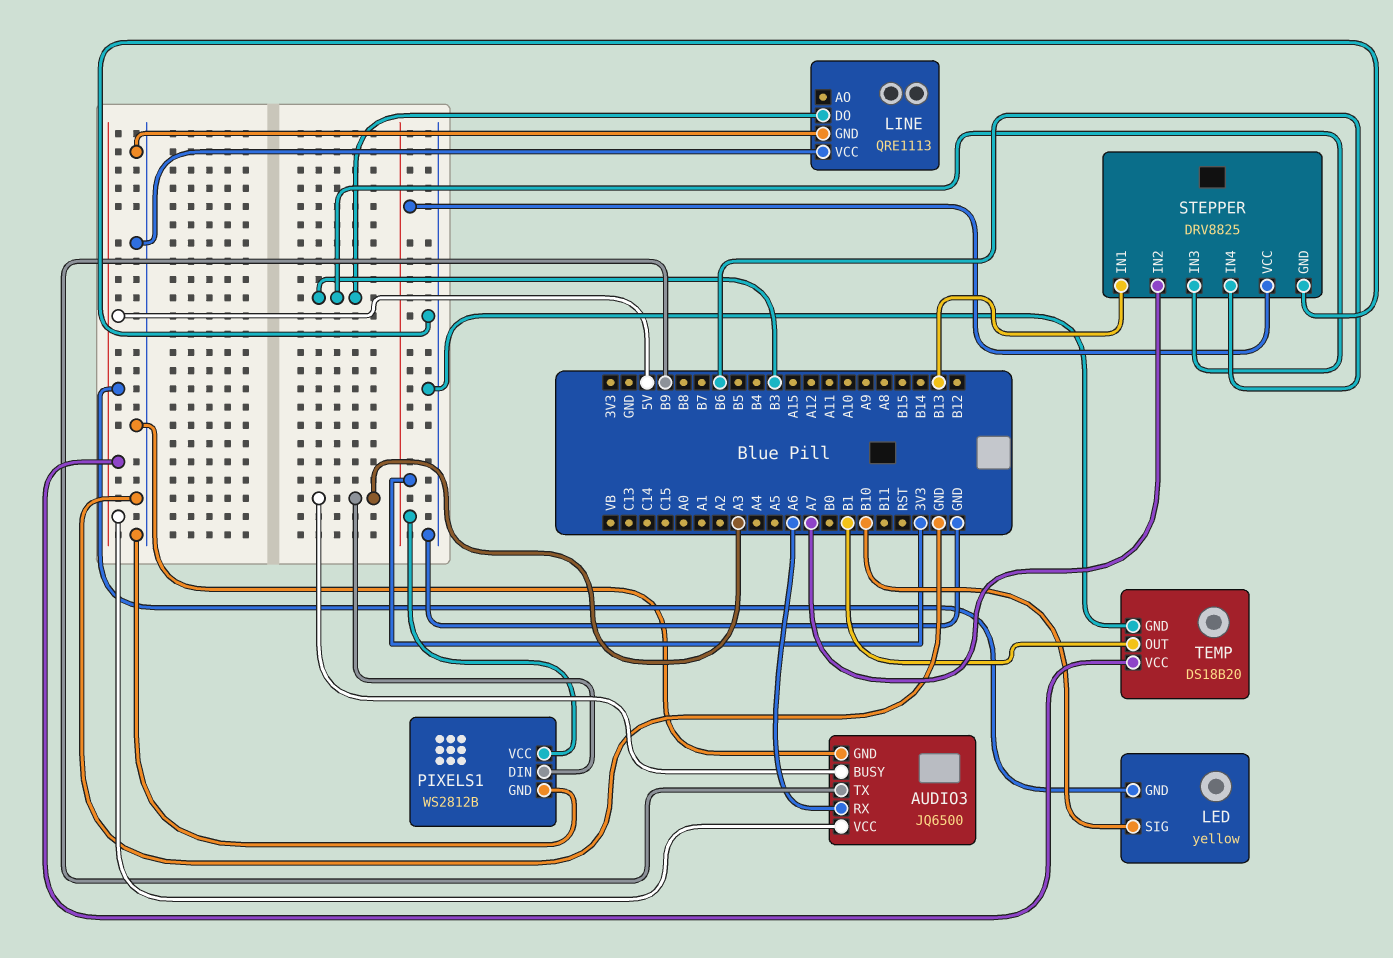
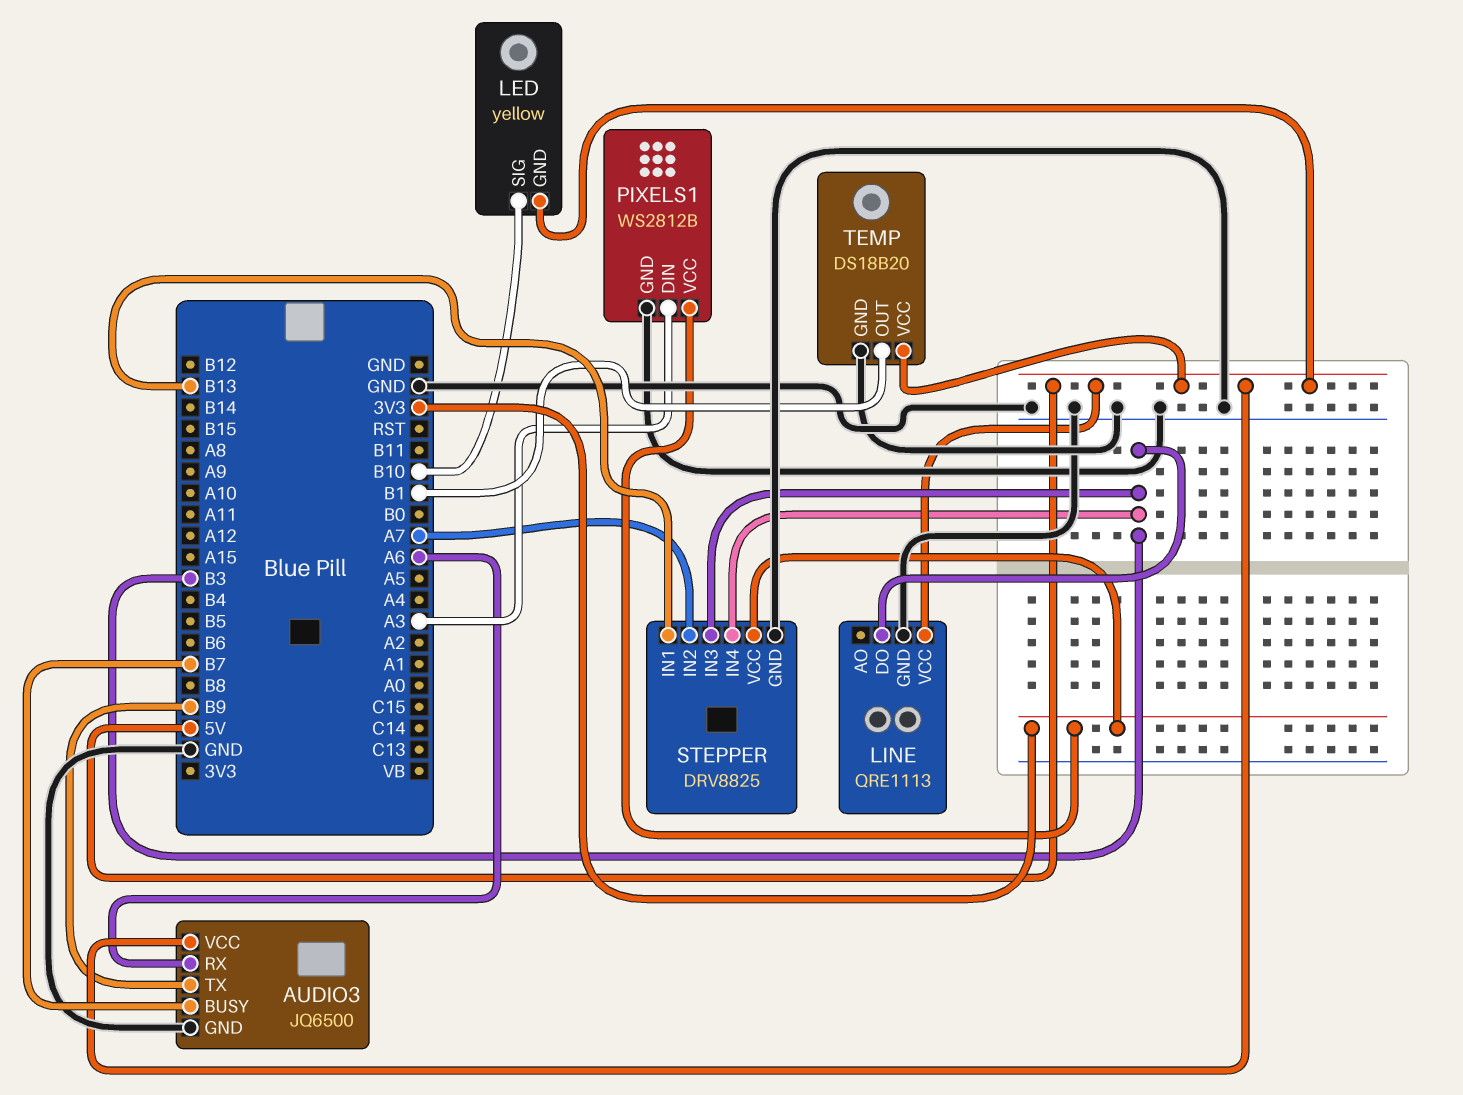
AUDIO3 pin BUSY: A3 -> B7
LINE pin VCC: GND -> 5V
STEPPER pin IN4: B6 -> B3

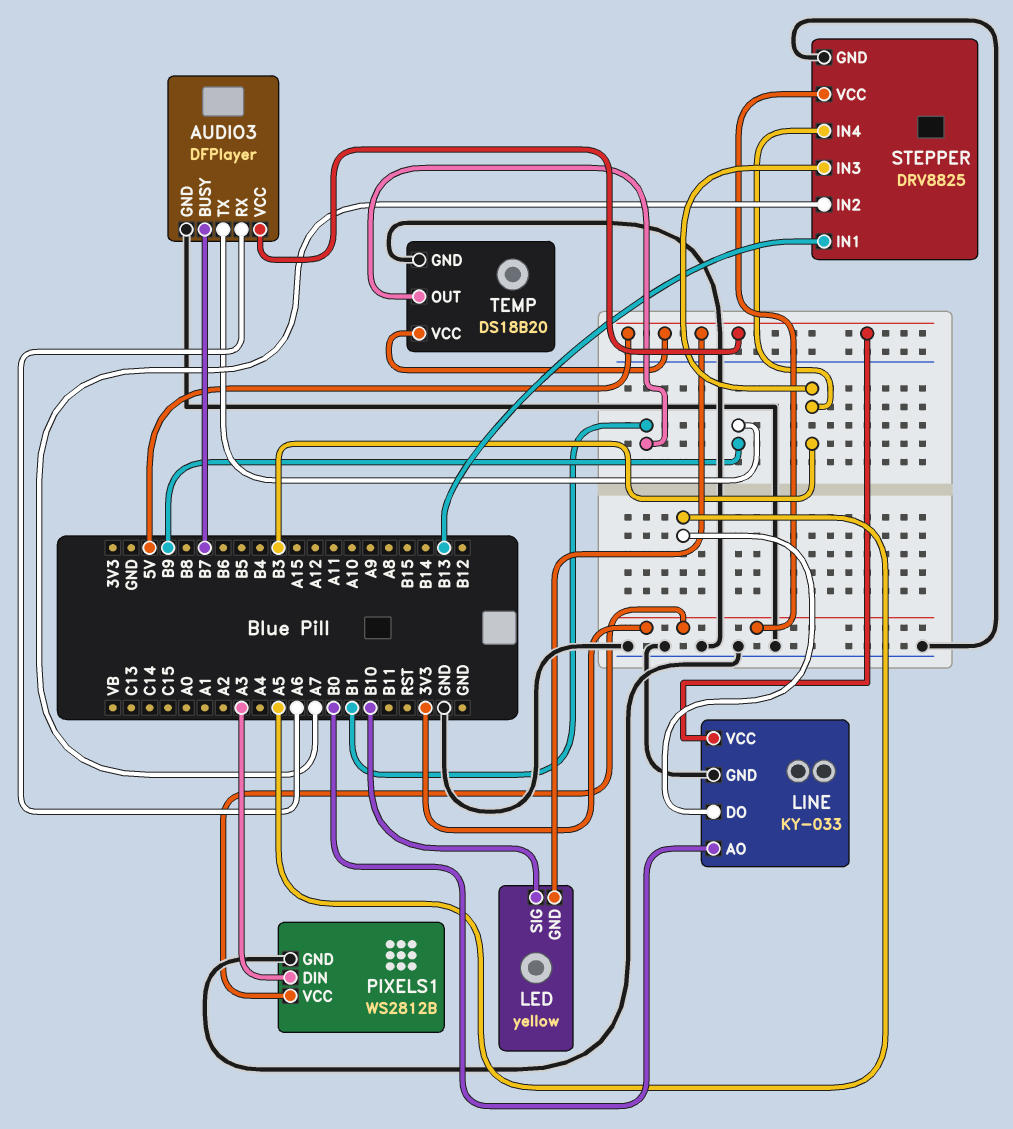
AUDIO3: JQ6500 -> DFPlayer
LINE: QRE1113 -> KY-033
LINE pin AO: none -> B0
LINE pin DO: B3 -> A5

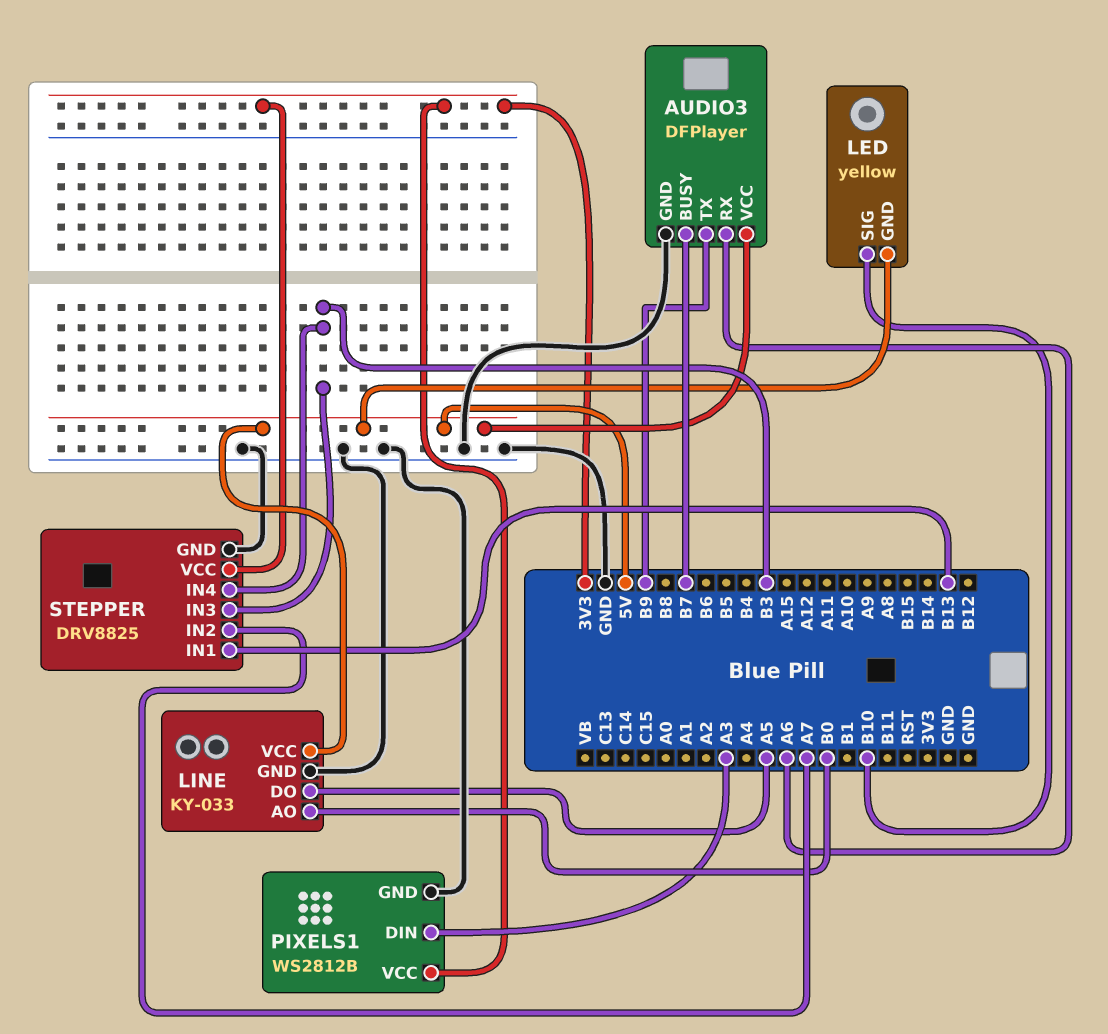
TEMP: DS18B20 -> none
TEMP pin GND: GND -> none
TEMP pin OUT: B1 -> none
TEMP pin VCC: 5V -> none

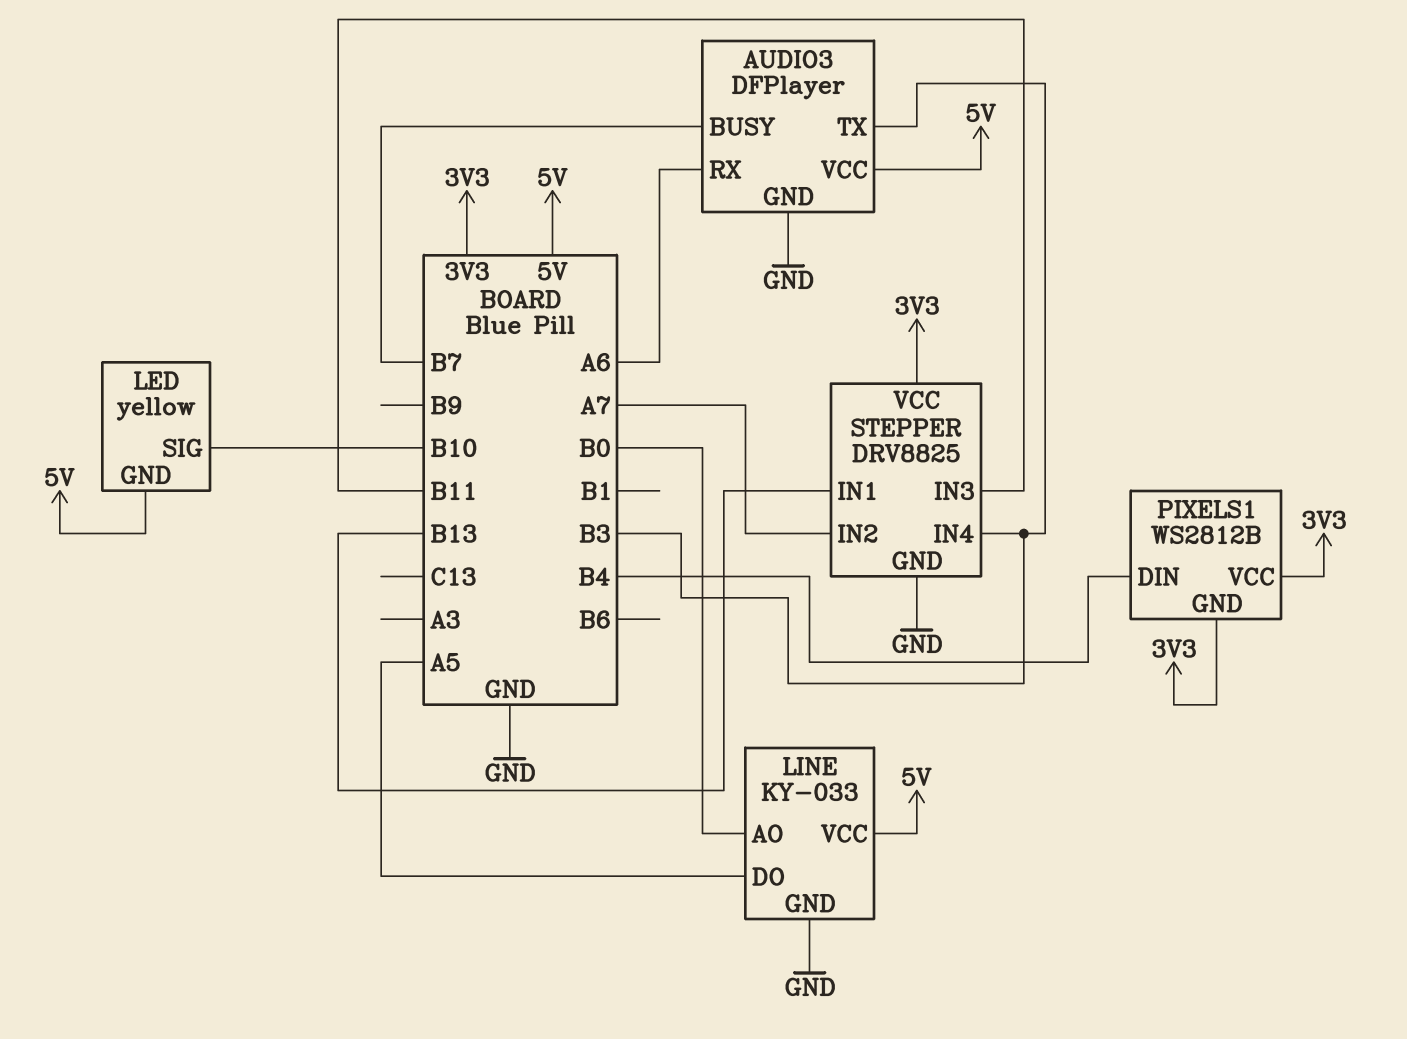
AUDIO3 pin TX: B9 -> B3
PIXELS1 pin DIN: A3 -> B4
PIXELS1 pin GND: GND -> 3V3
STEPPER pin IN3: B3 -> B11

